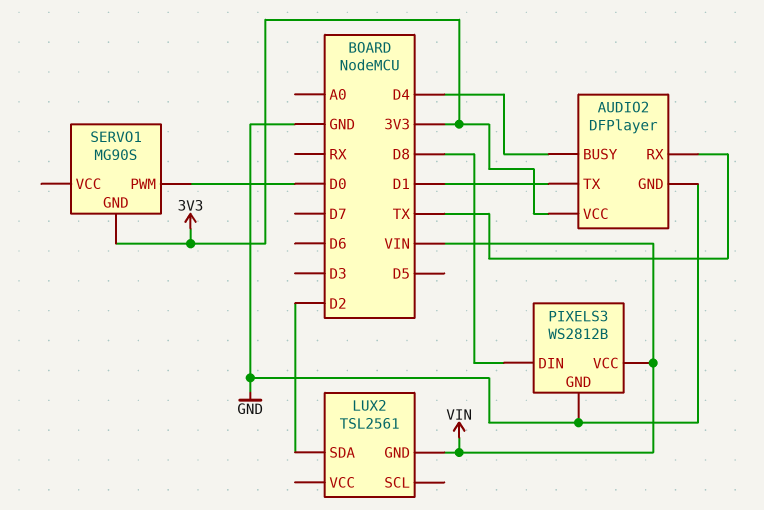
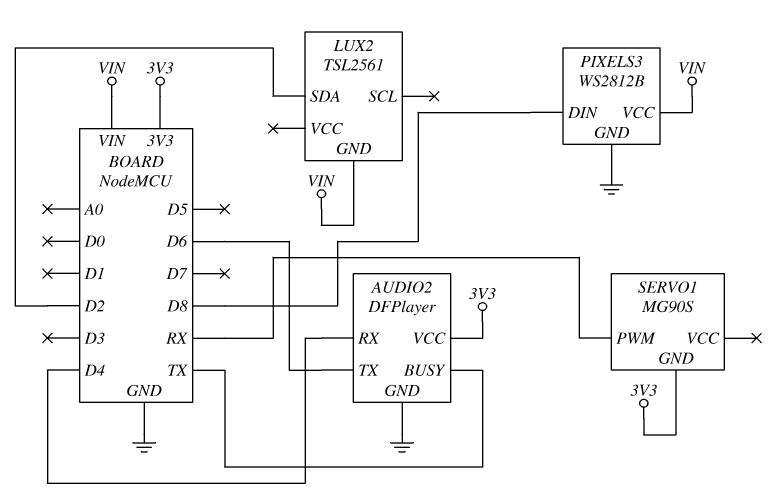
AUDIO2 pin BUSY: D4 -> TX
AUDIO2 pin RX: TX -> D4
AUDIO2 pin TX: D1 -> D6
SERVO1 pin PWM: D0 -> RX

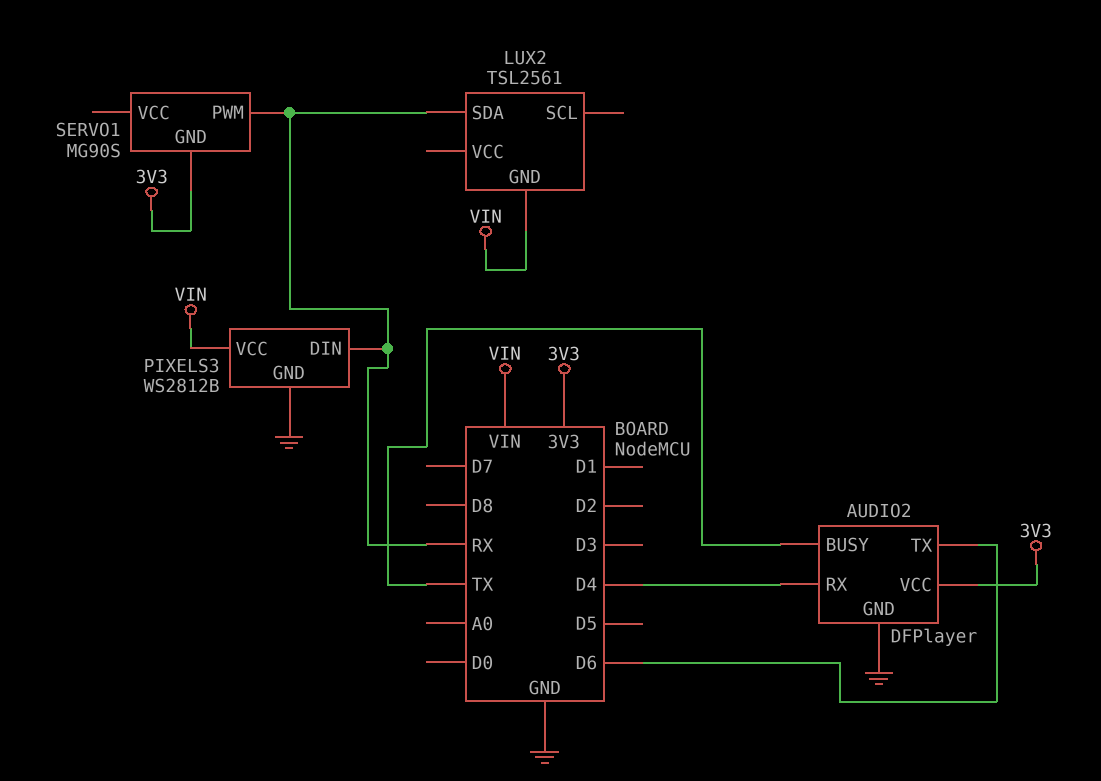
LUX2 pin SDA: D2 -> RX
PIXELS3 pin DIN: D8 -> RX

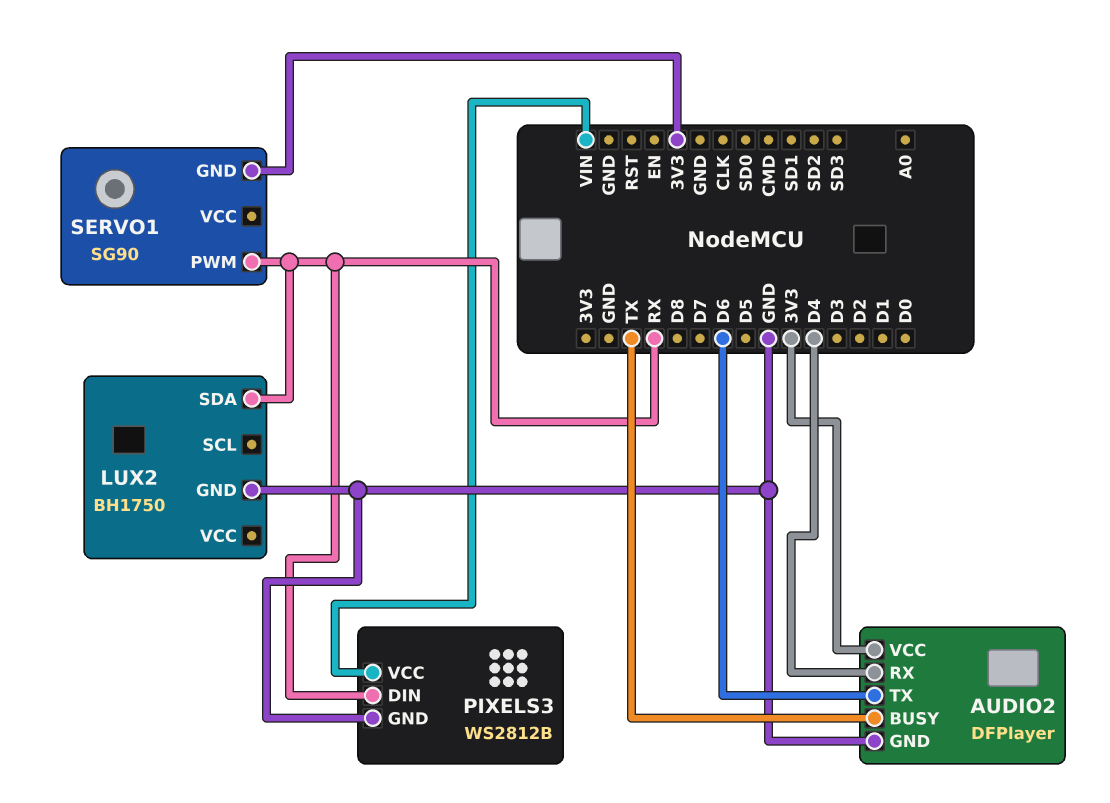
LUX2: TSL2561 -> BH1750
LUX2 pin GND: VIN -> GND
SERVO1: MG90S -> SG90

